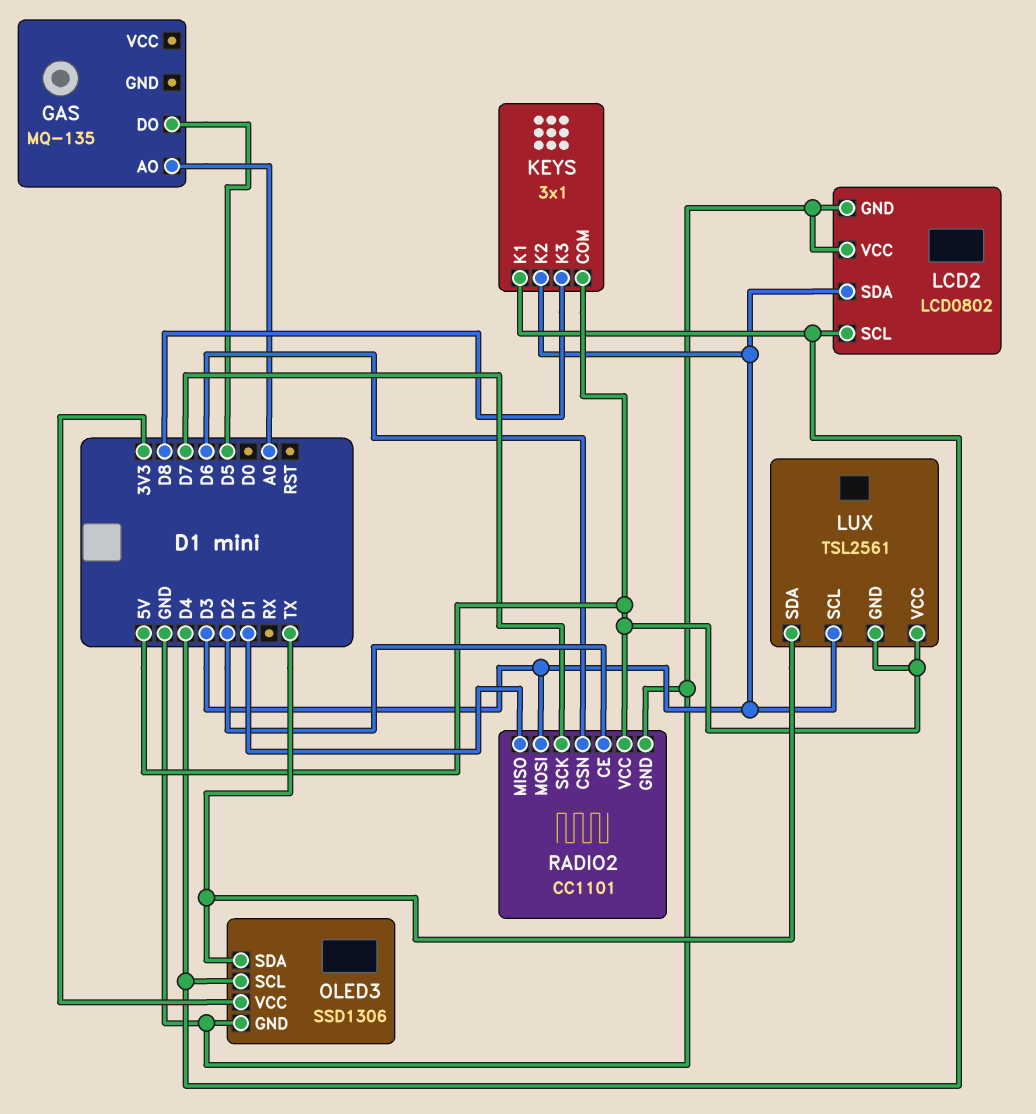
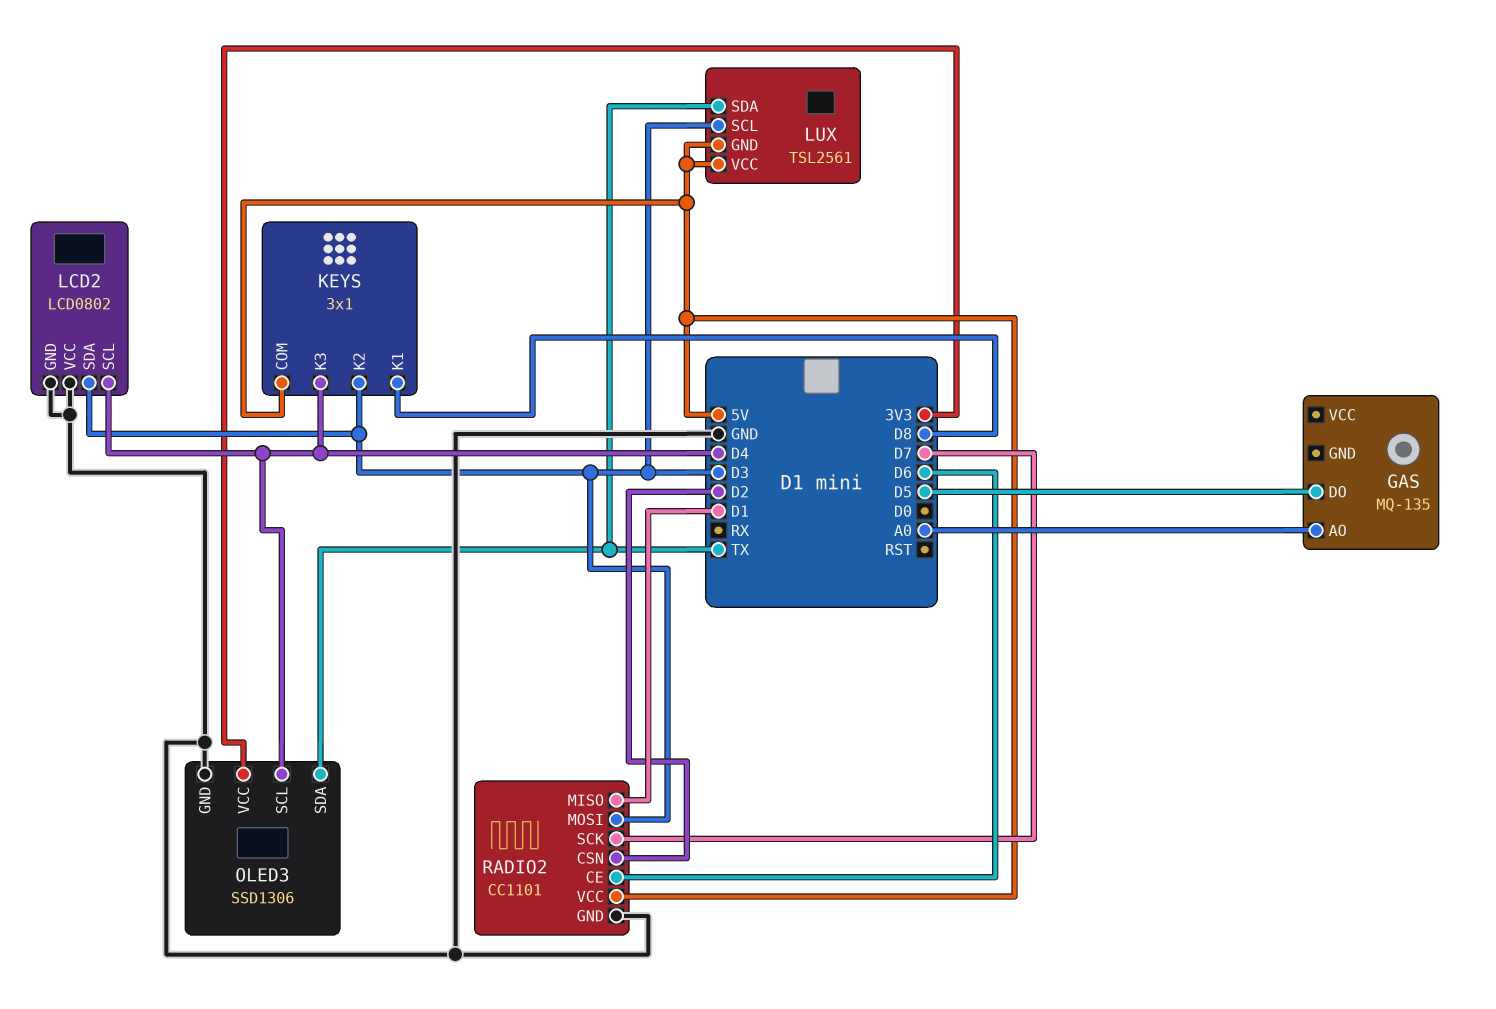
KEYS pin K1: D4 -> D8
KEYS pin K3: D8 -> D4
RADIO2 pin CE: D2 -> D6
RADIO2 pin CSN: D6 -> D2

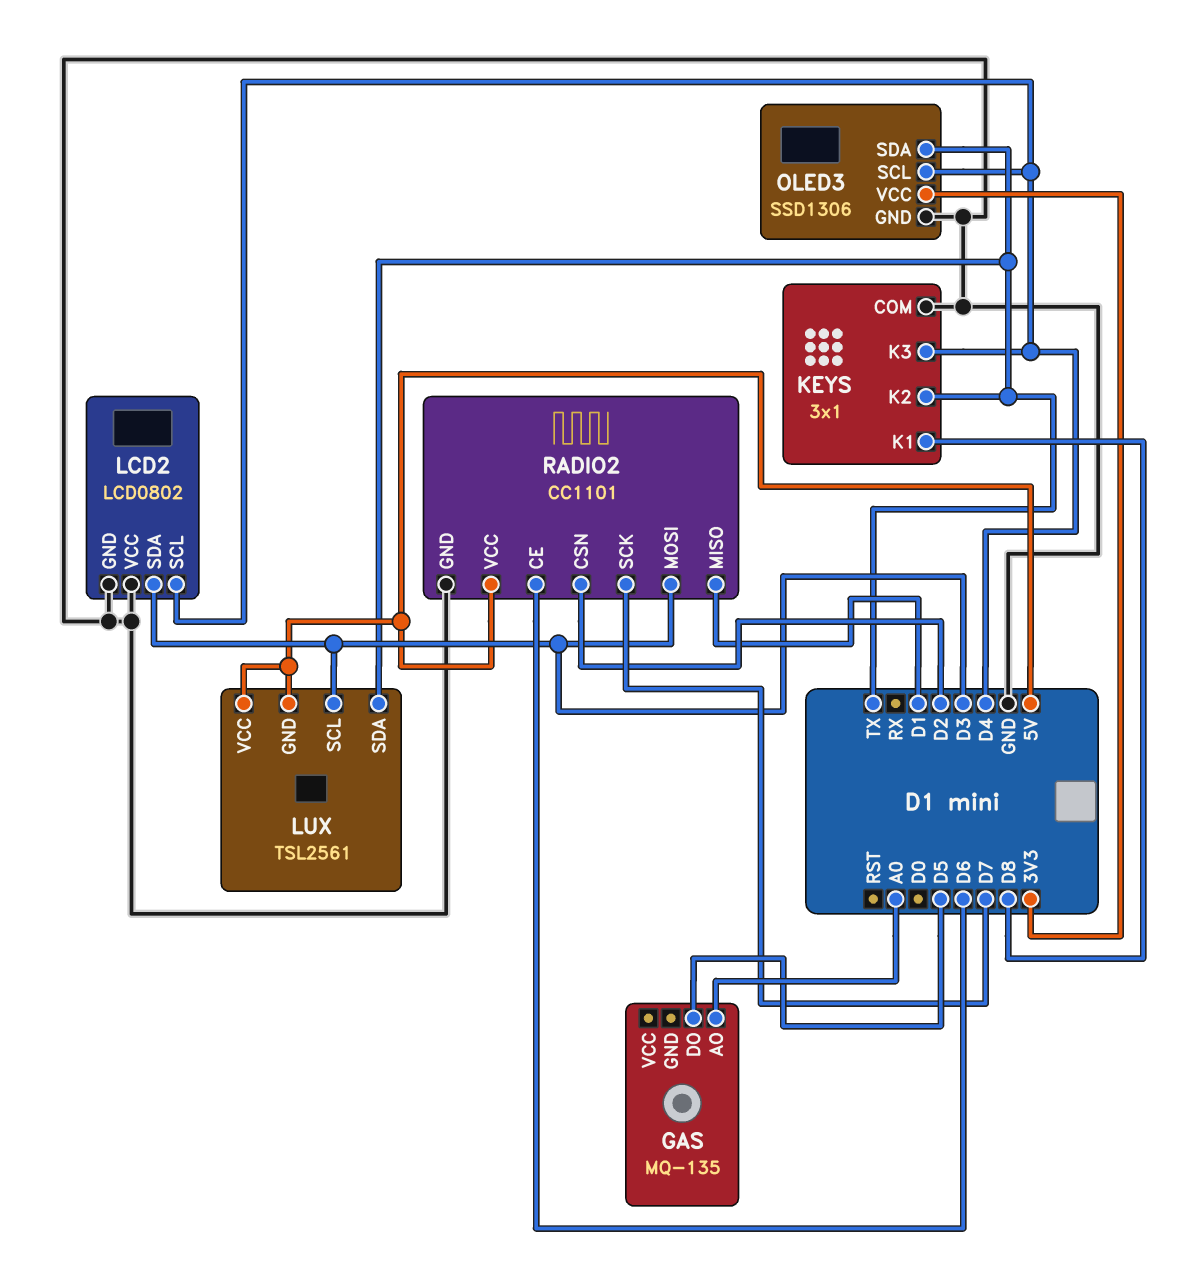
KEYS pin COM: 5V -> GND
KEYS pin K2: D3 -> TX

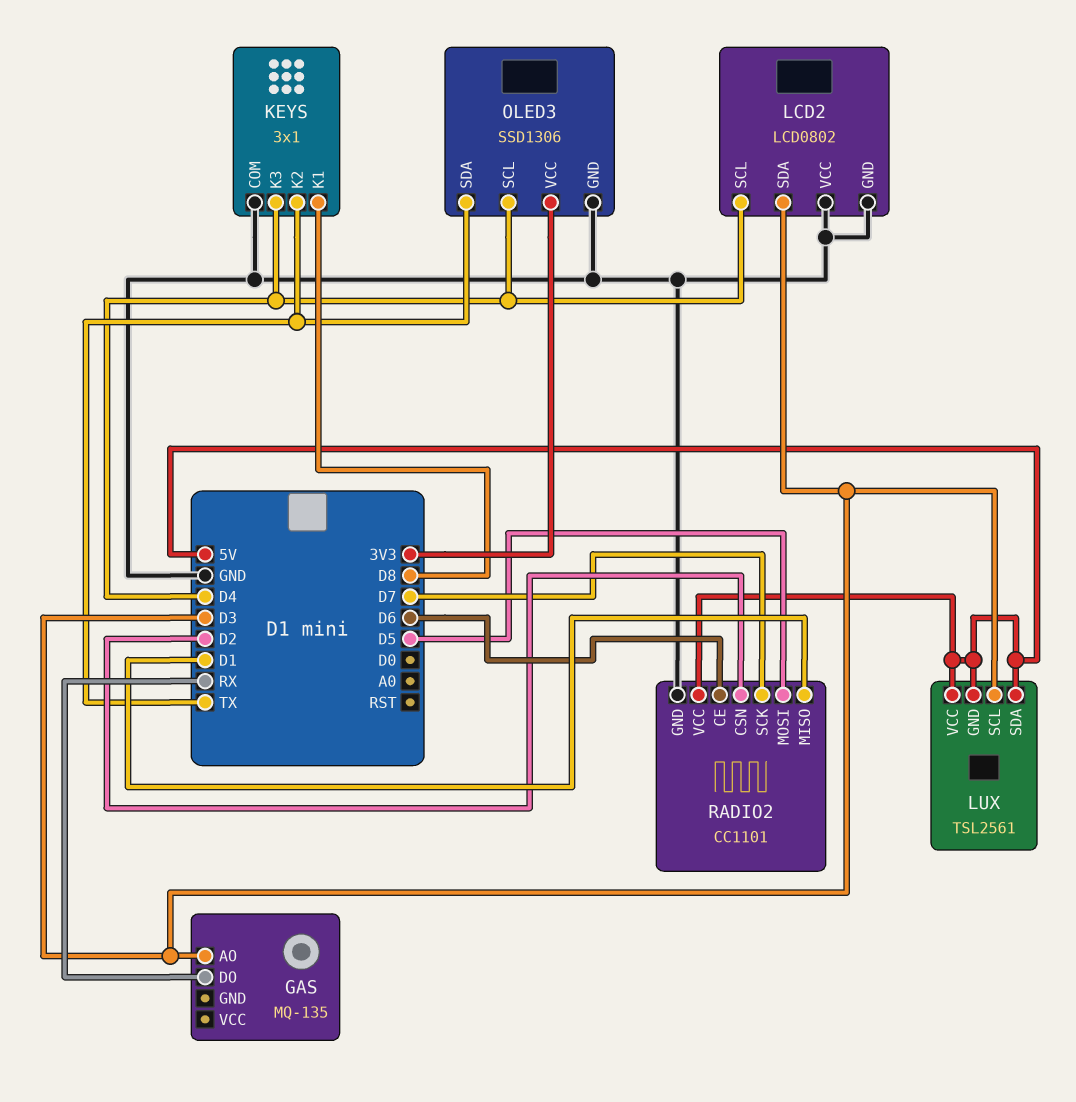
GAS pin AO: A0 -> D3
GAS pin DO: D5 -> RX
LUX pin SDA: TX -> 5V
RADIO2 pin MOSI: D3 -> D5

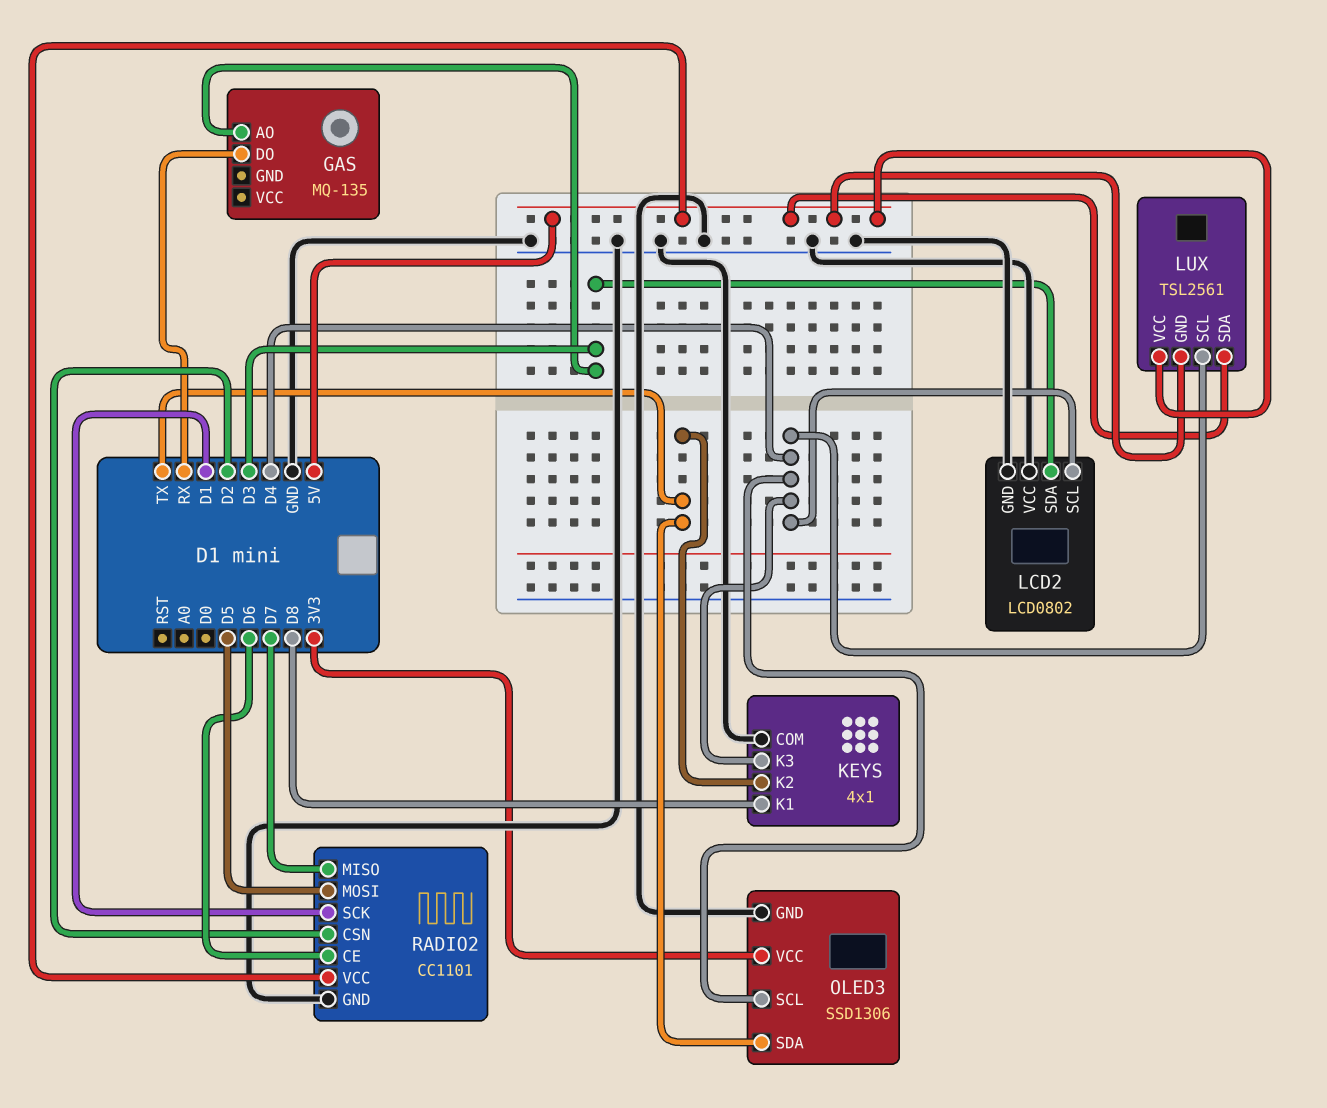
KEYS: 3x1 -> 4x1
LUX pin SCL: D3 -> D4
RADIO2 pin MISO: D1 -> D7
RADIO2 pin SCK: D7 -> D1

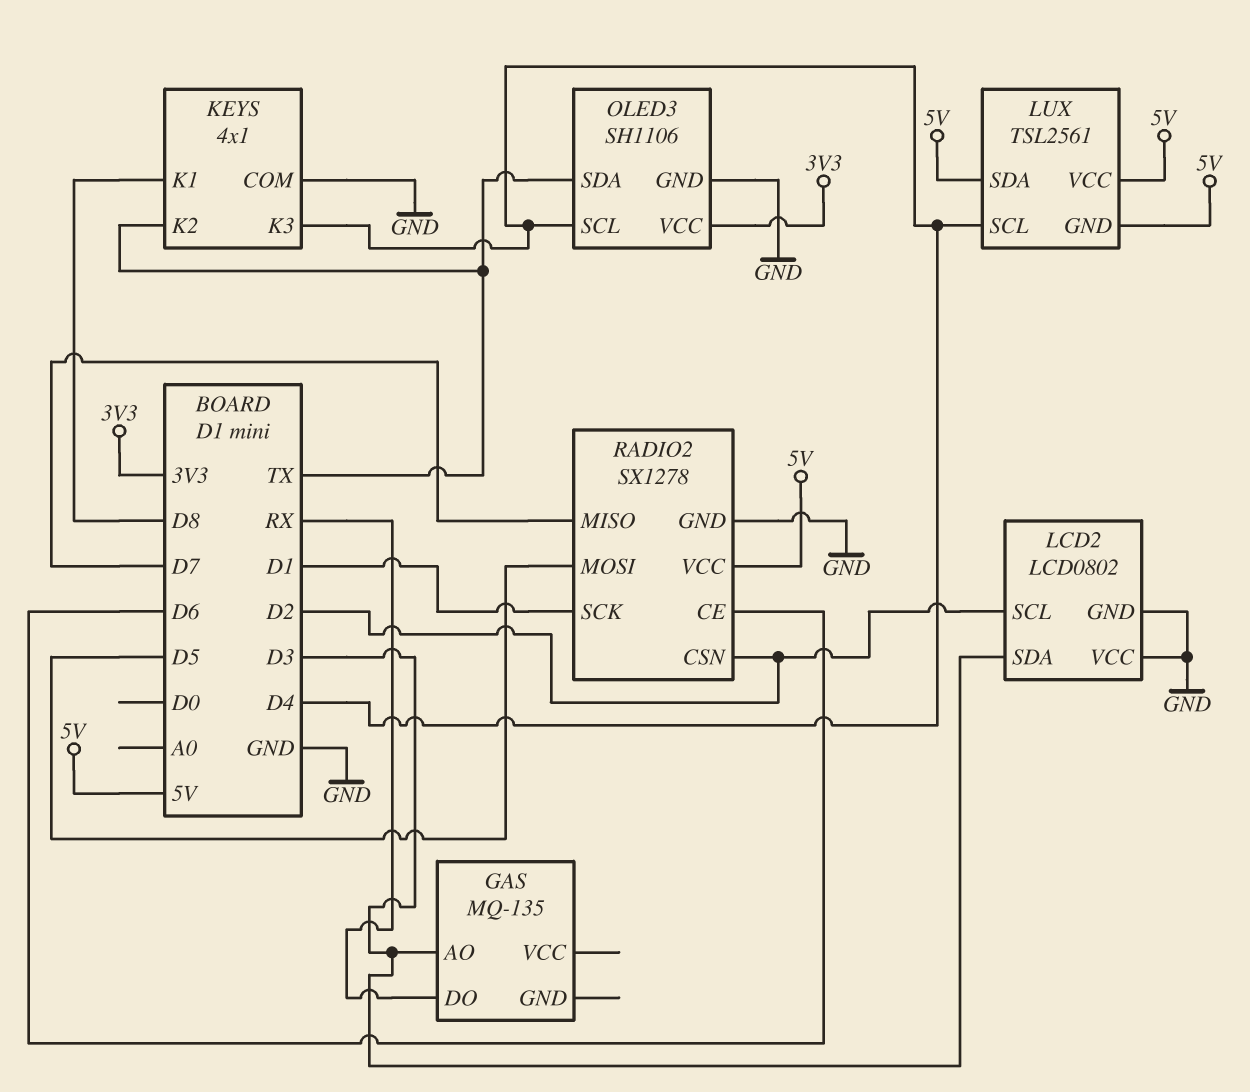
LCD2 pin SCL: D4 -> D2
OLED3: SSD1306 -> SH1106
RADIO2: CC1101 -> SX1278

